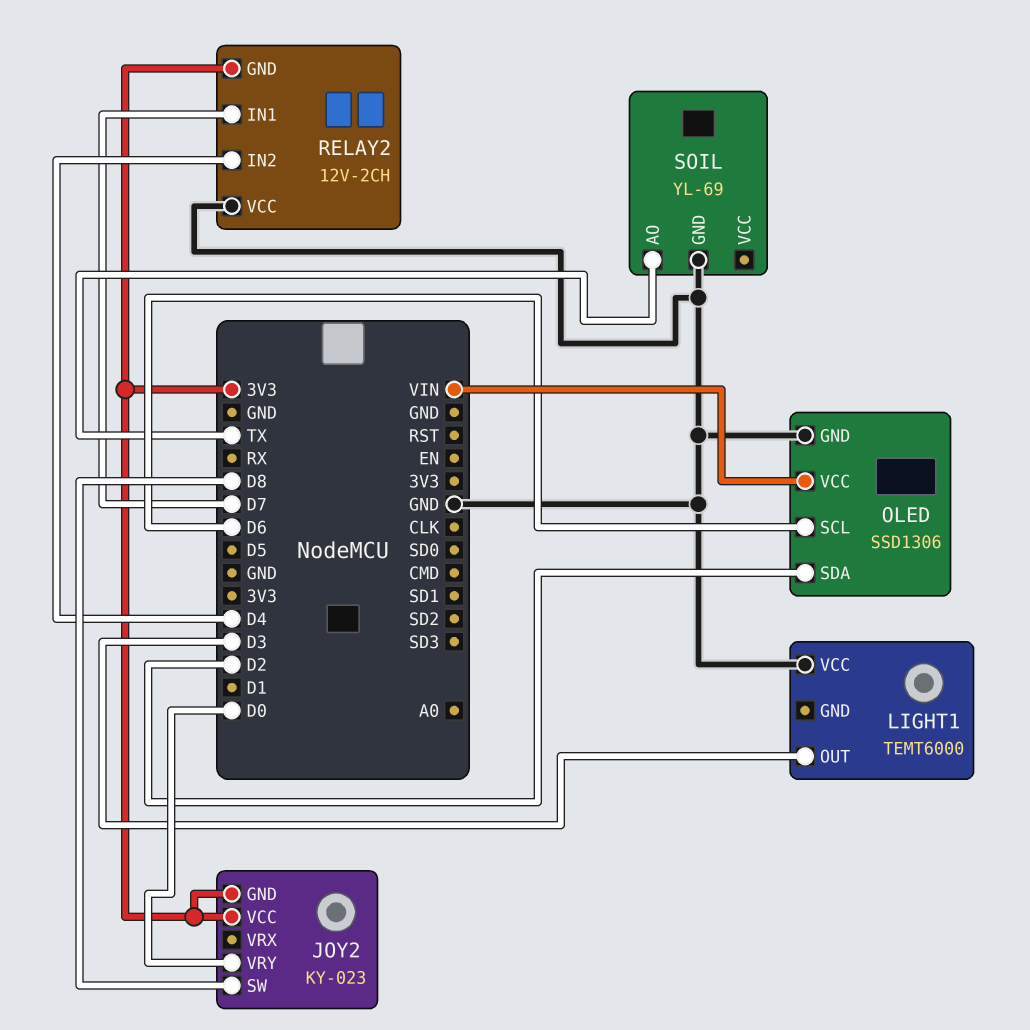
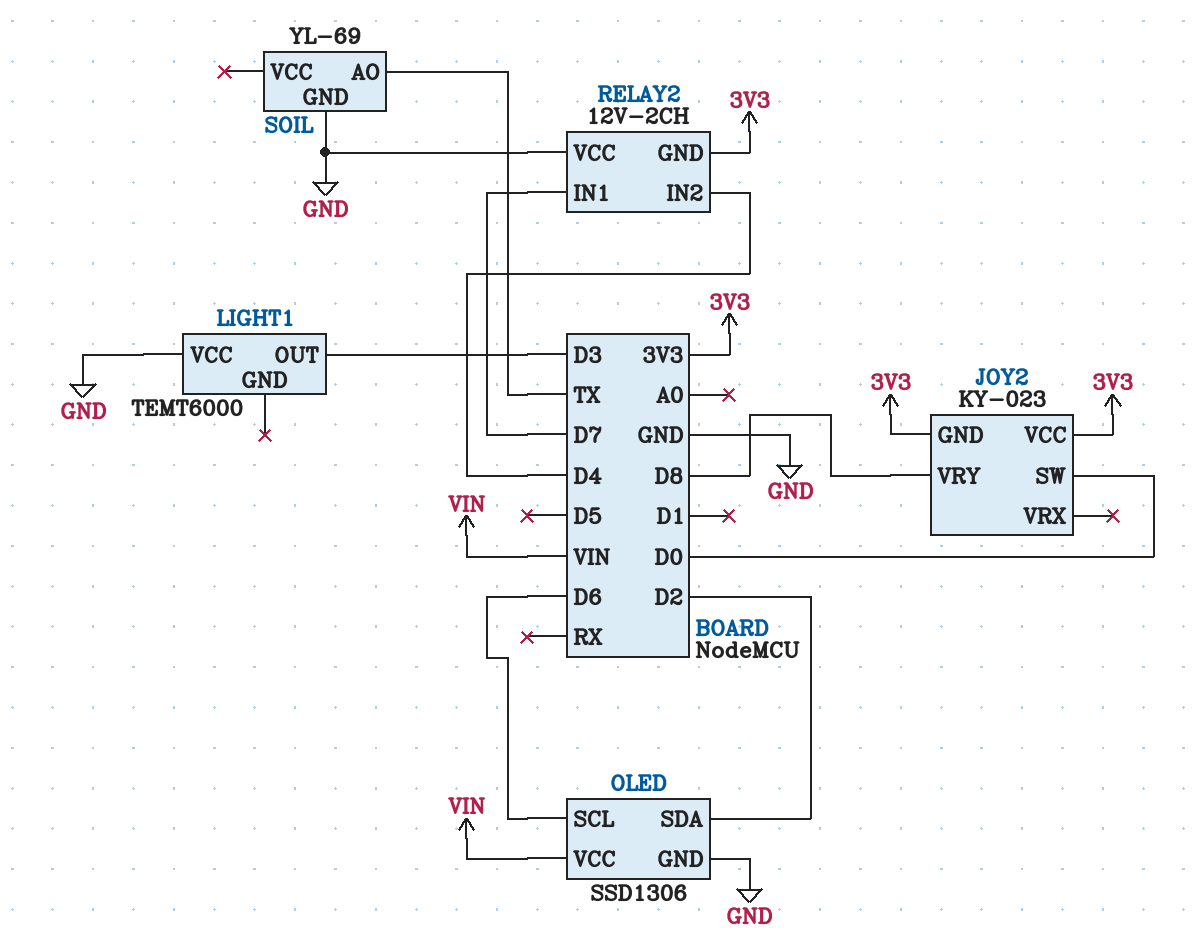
JOY2 pin SW: D8 -> D0
JOY2 pin VRY: D0 -> D8

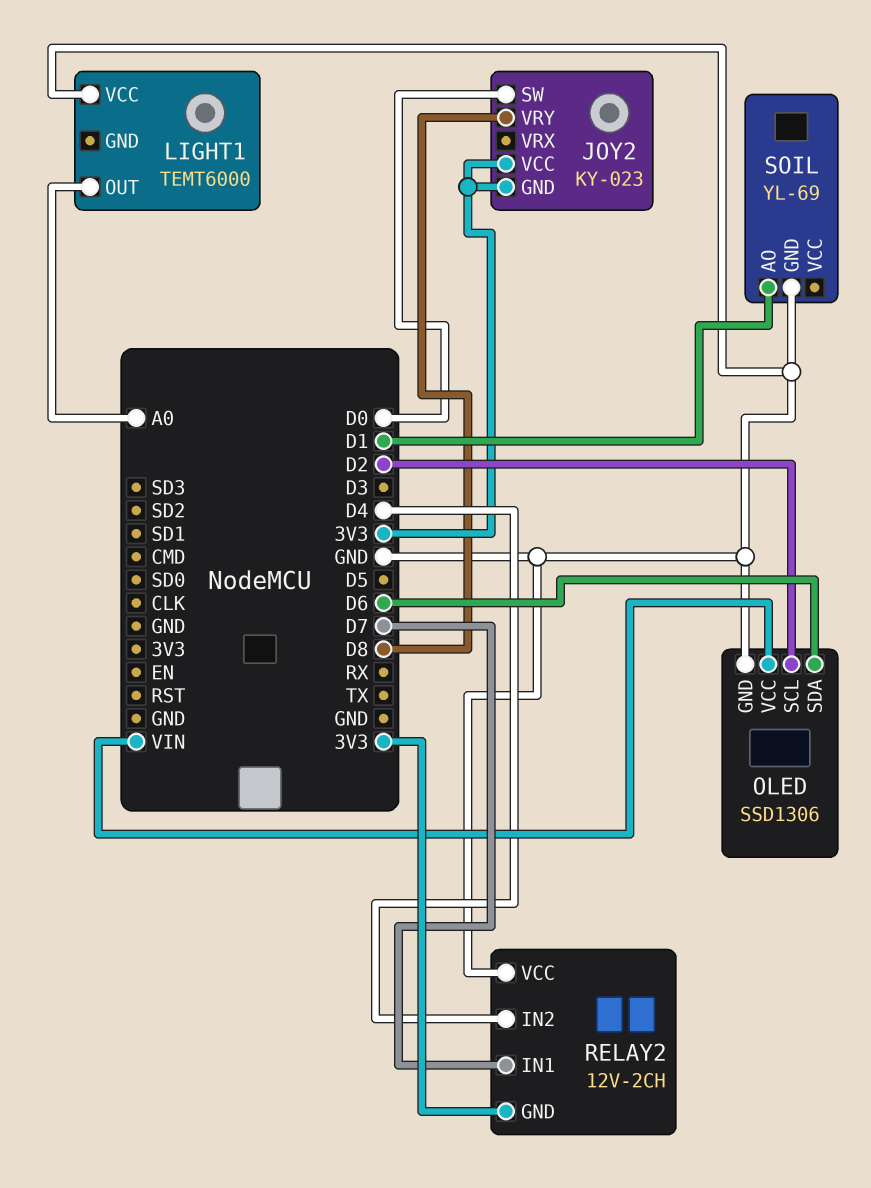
LIGHT1 pin OUT: D3 -> A0
OLED pin SCL: D6 -> D2
OLED pin SDA: D2 -> D6
SOIL pin AO: TX -> D1

